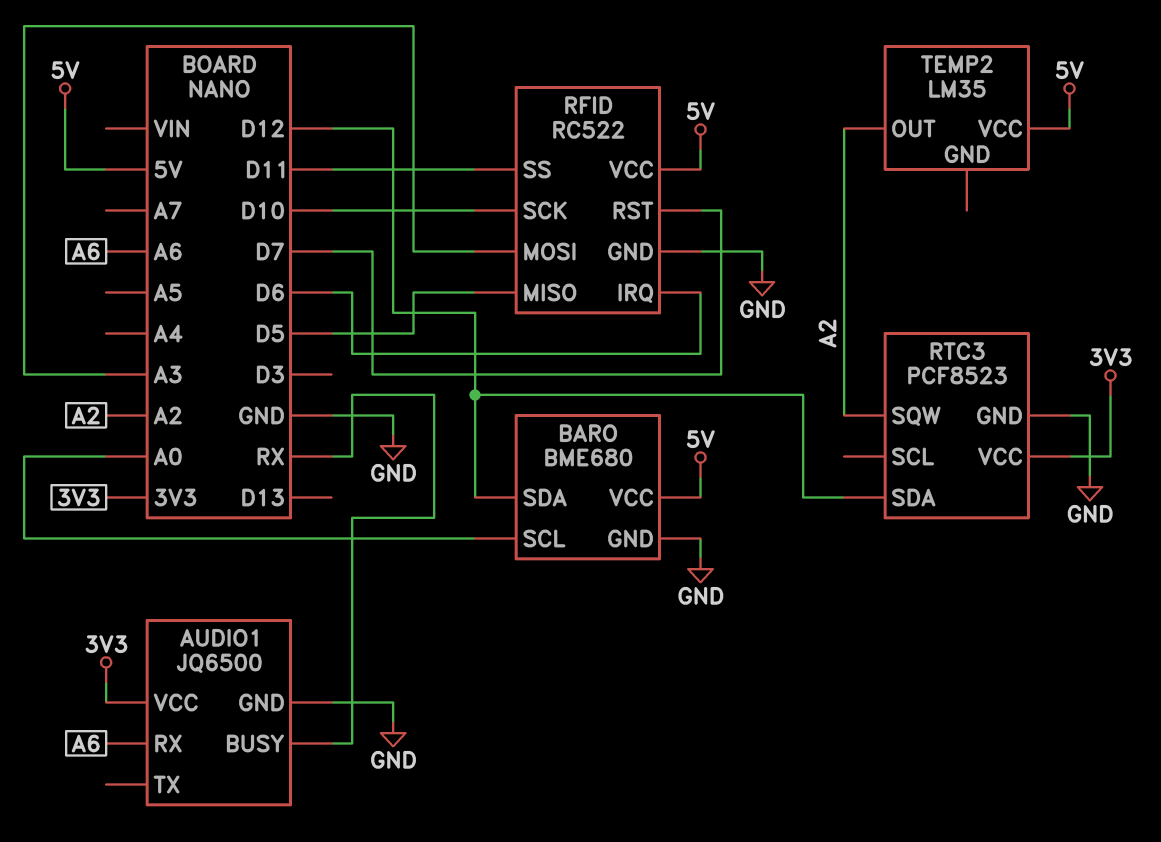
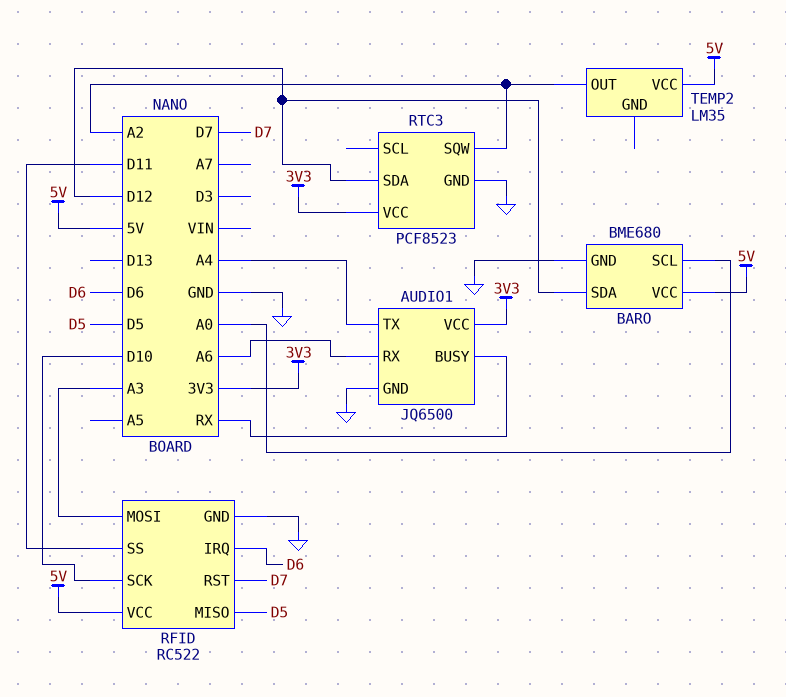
AUDIO1 pin TX: none -> A4

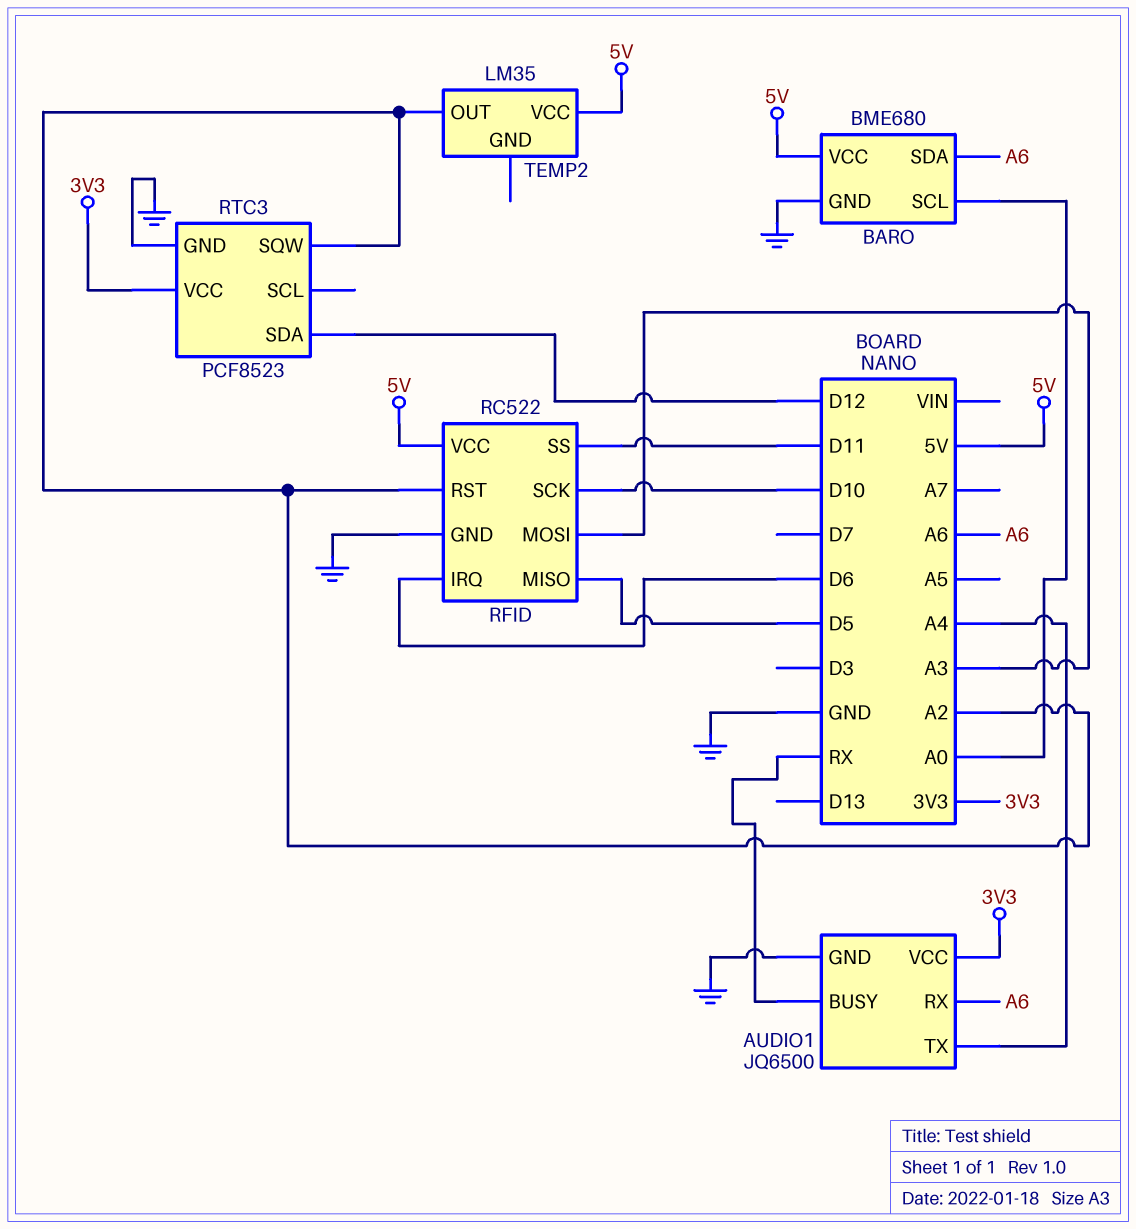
BARO pin SDA: D12 -> A6
RFID pin RST: D7 -> A2

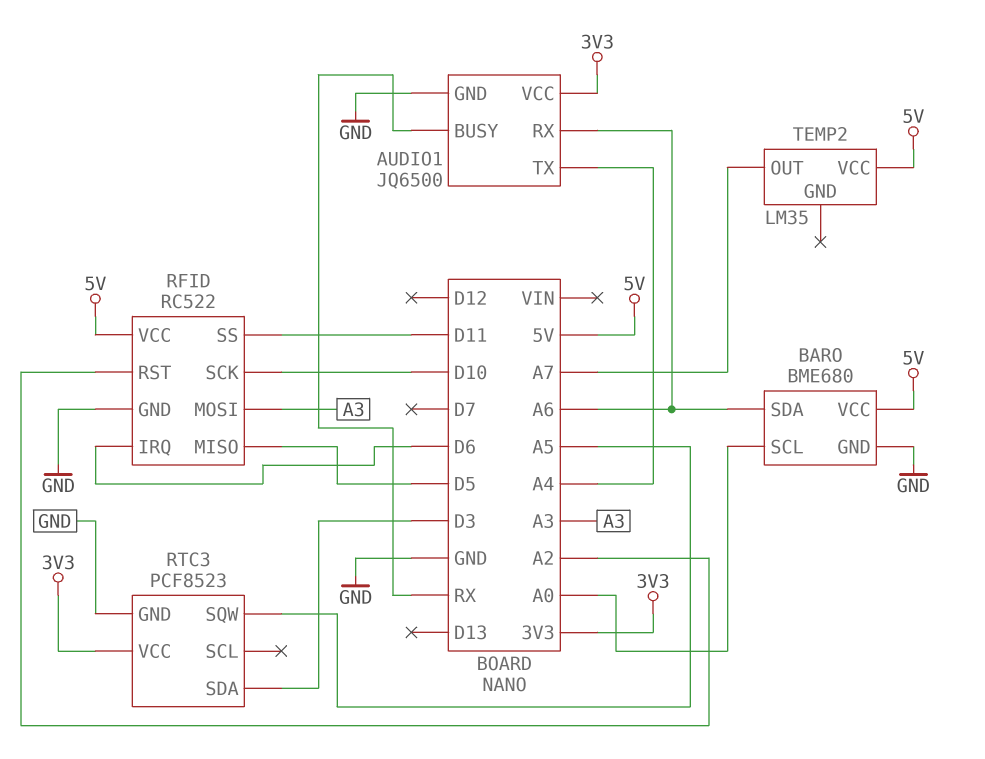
RTC3 pin SDA: D12 -> D3
RTC3 pin SQW: A2 -> A5
TEMP2 pin OUT: A2 -> A7

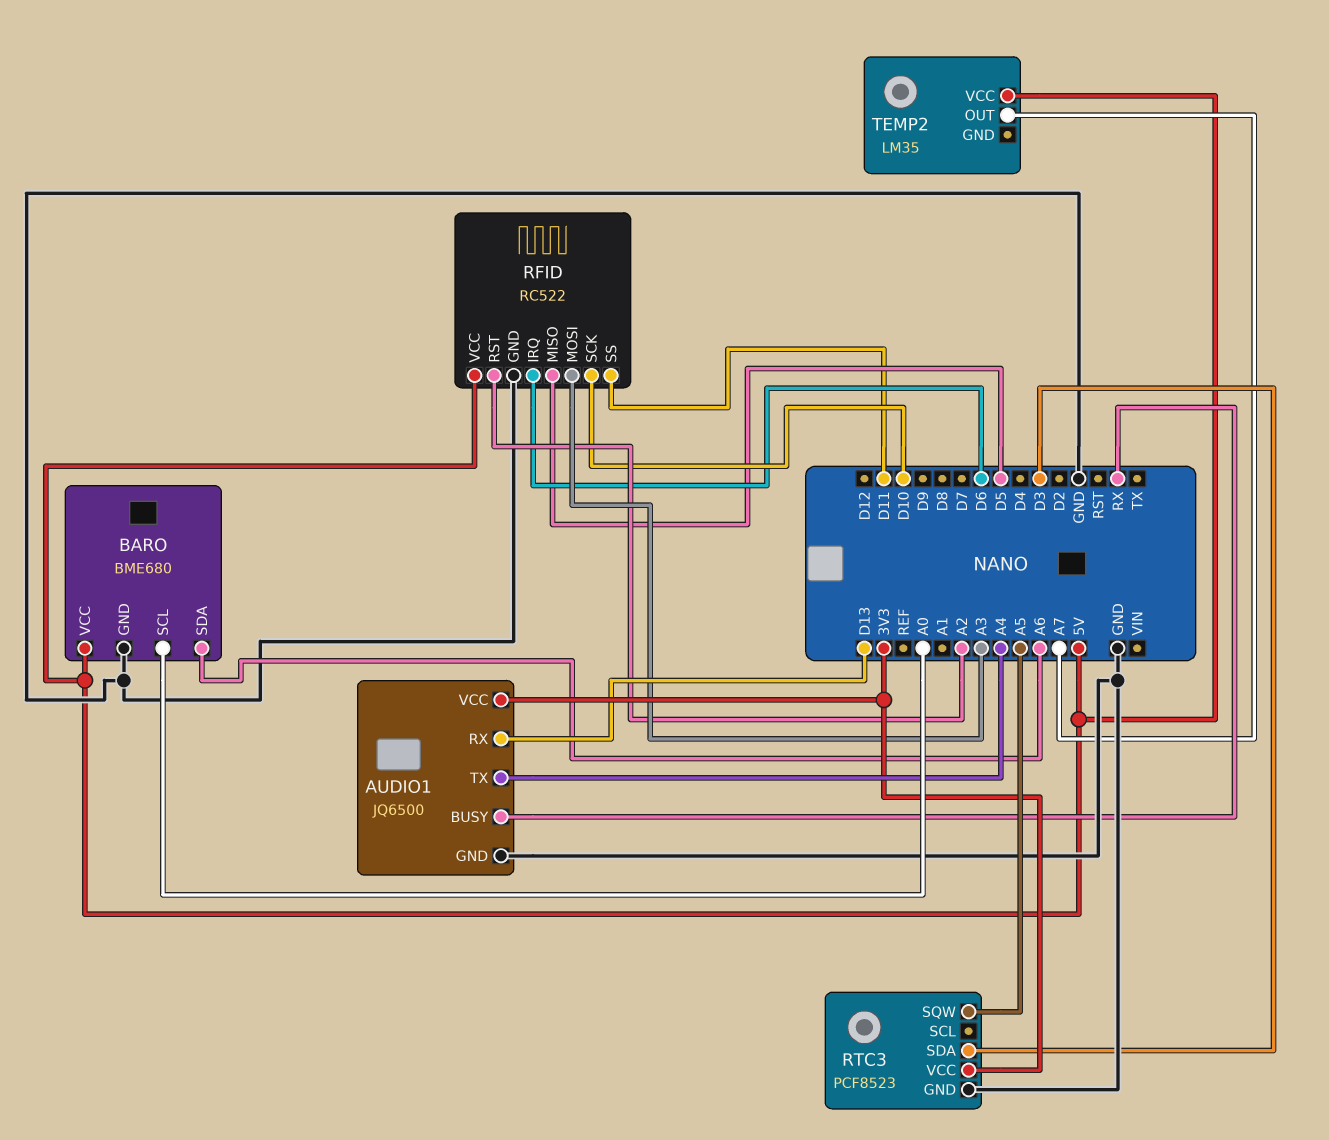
AUDIO1 pin RX: A6 -> D13

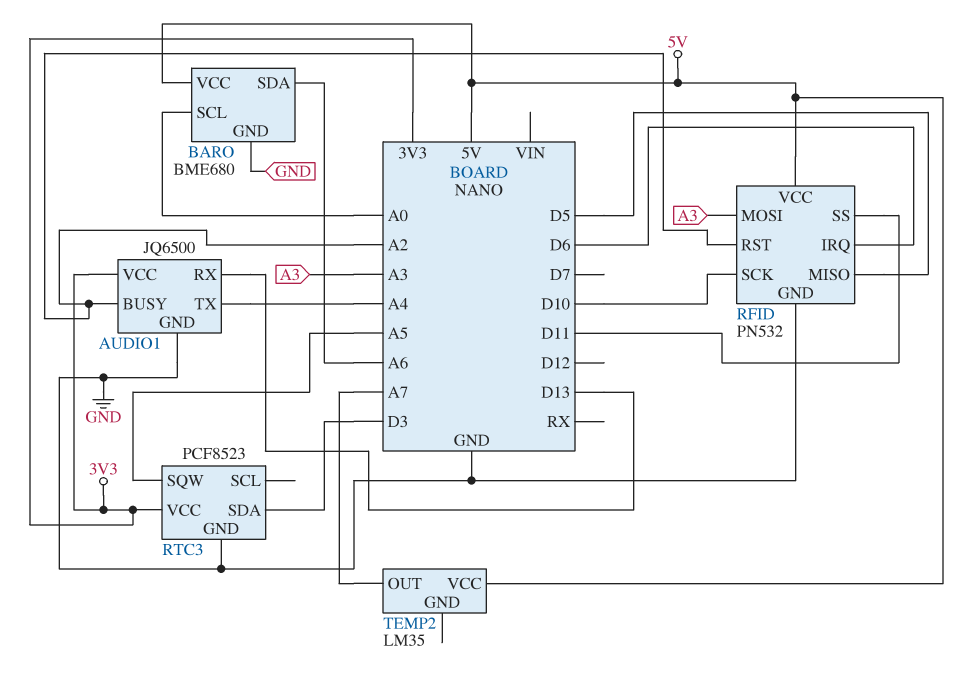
AUDIO1 pin BUSY: RX -> A2
RFID: RC522 -> PN532

